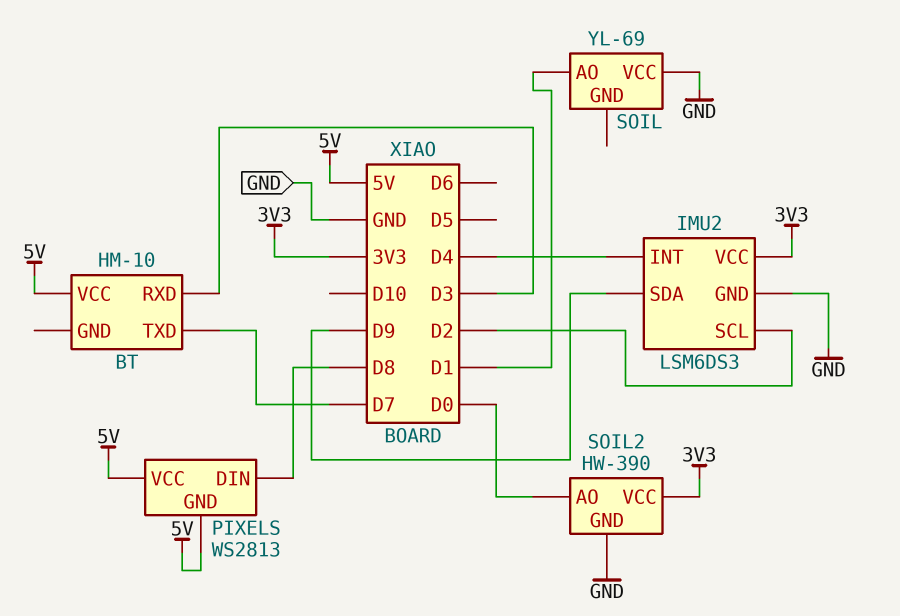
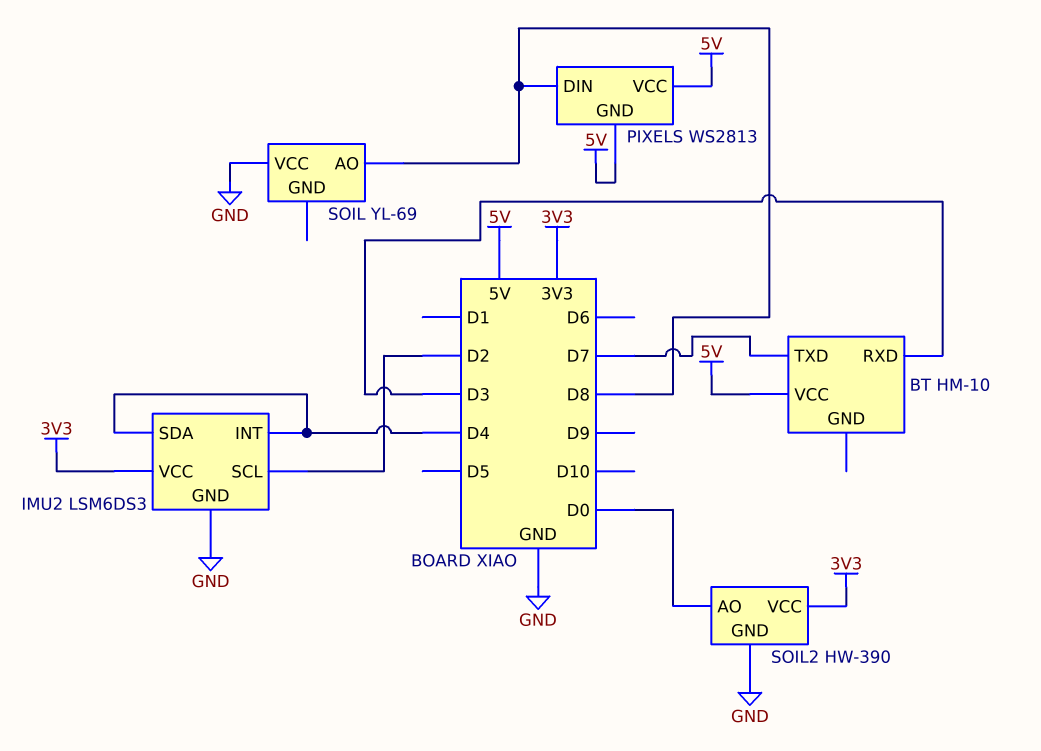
IMU2 pin SDA: D9 -> D4
SOIL pin AO: D1 -> D8

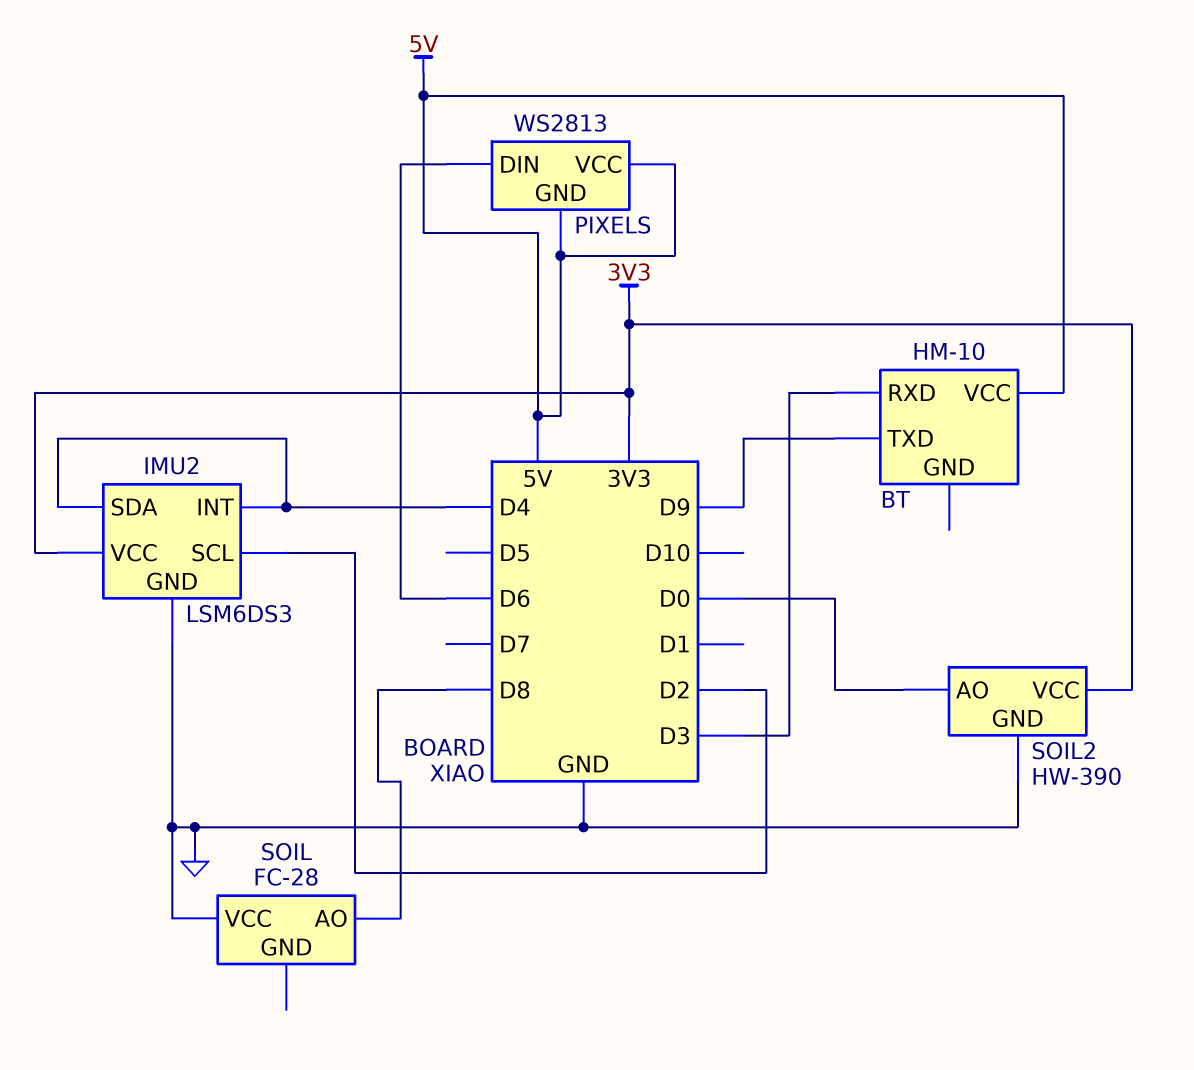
BT pin TXD: D7 -> D9
PIXELS pin DIN: D8 -> D6
SOIL: YL-69 -> FC-28

